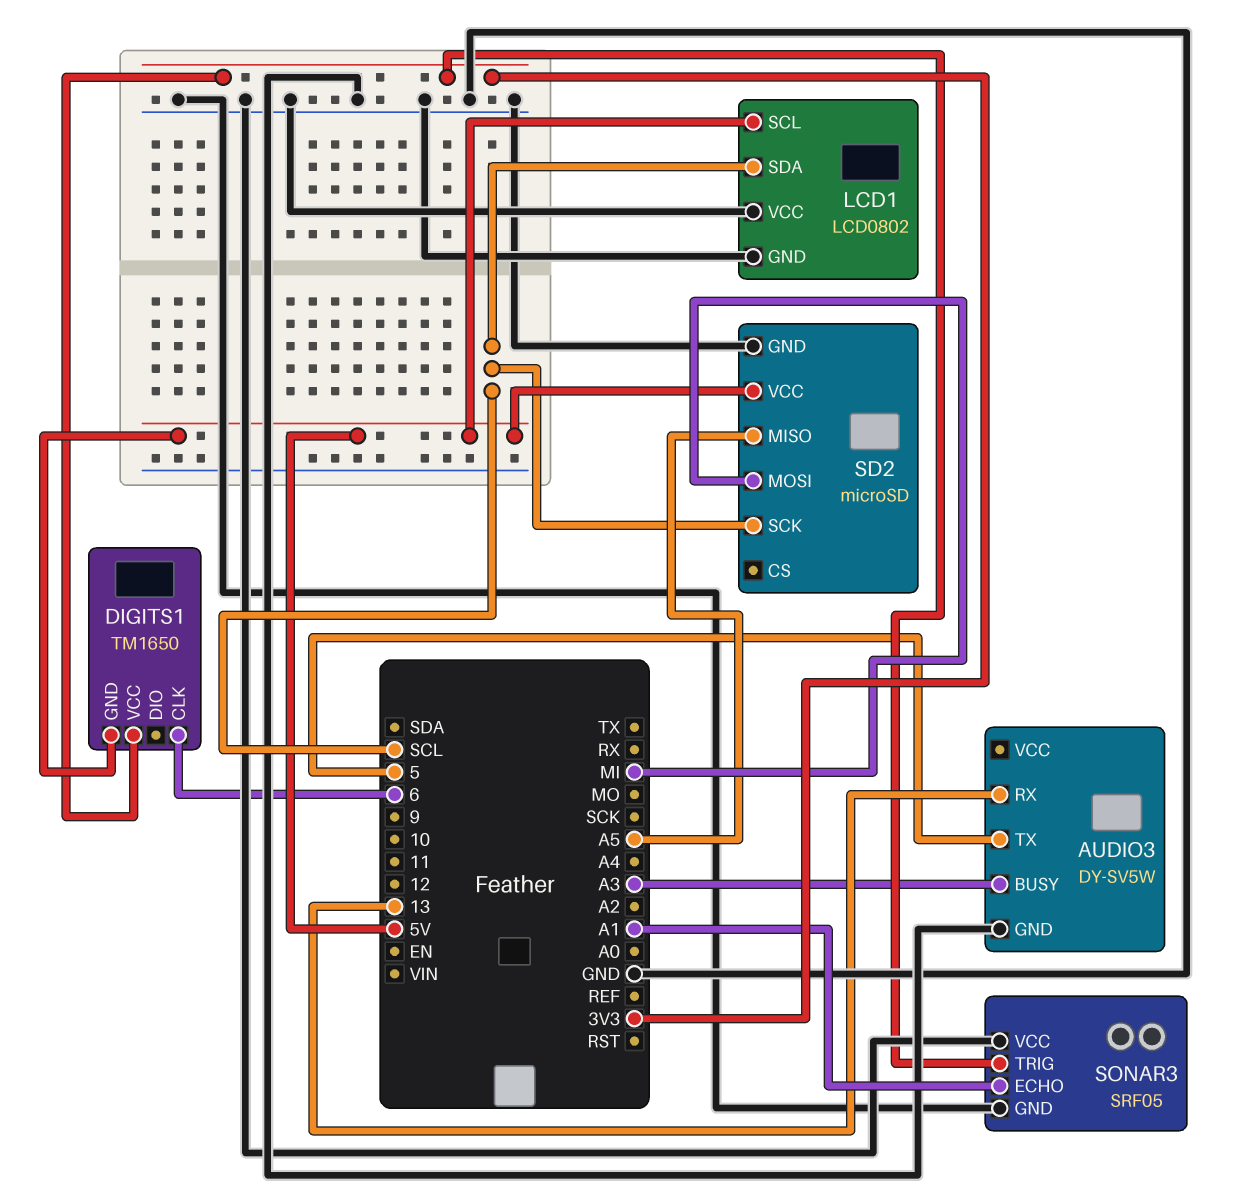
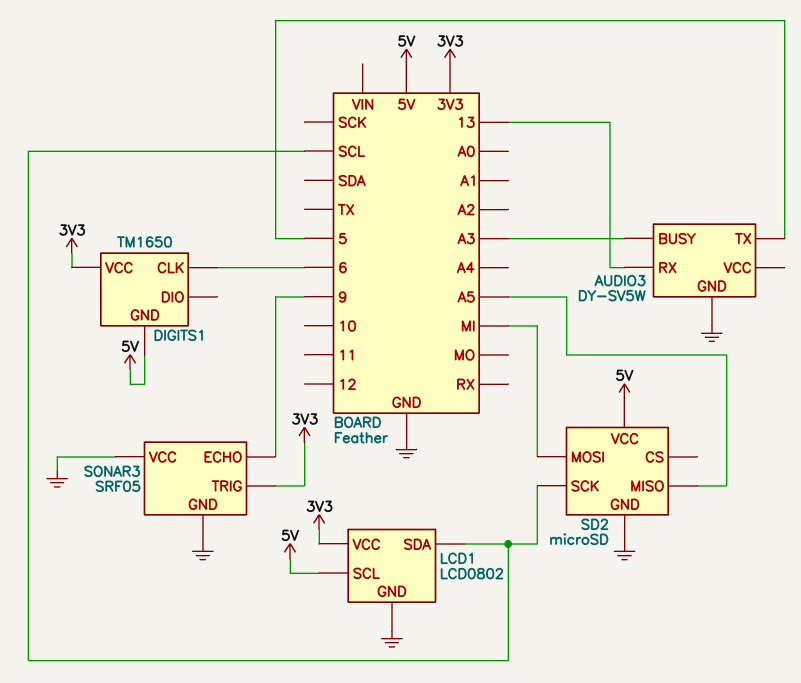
LCD1 pin VCC: GND -> 3V3
SONAR3 pin ECHO: A1 -> 9

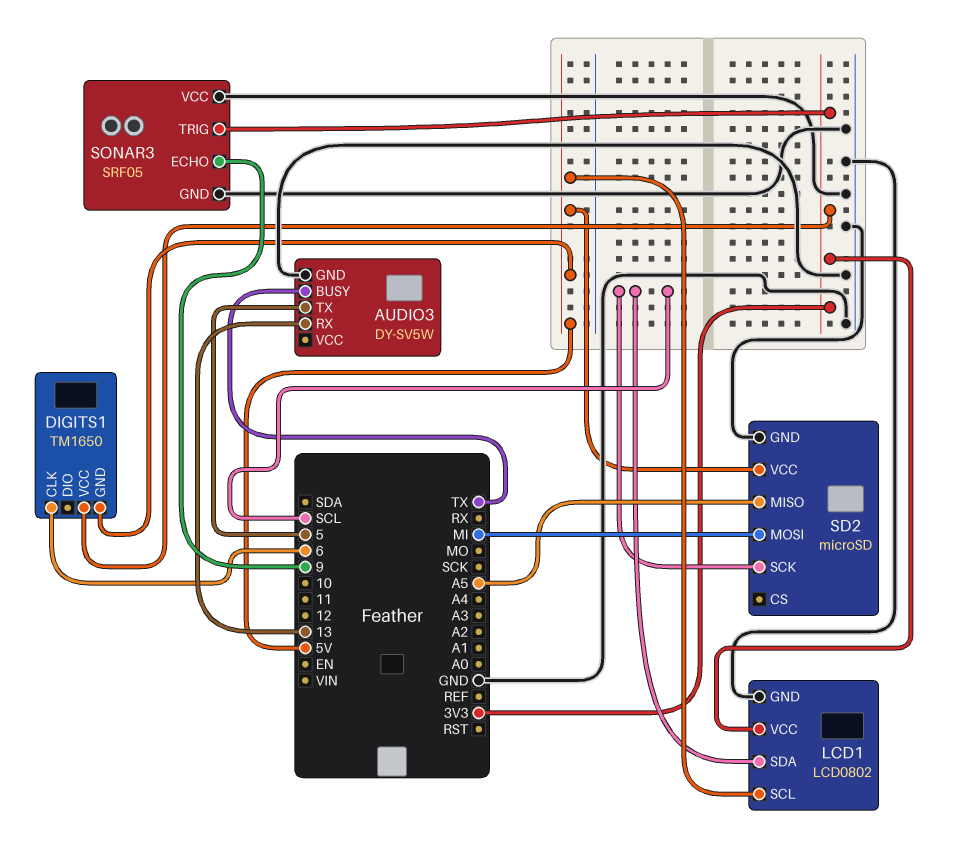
AUDIO3 pin BUSY: A3 -> TX

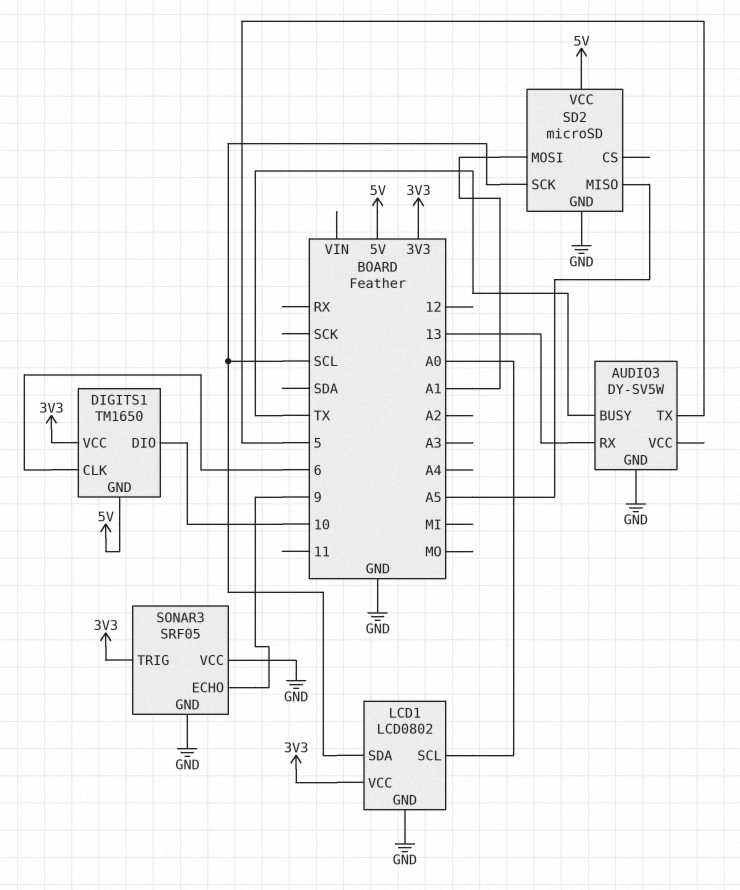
DIGITS1 pin DIO: none -> 10
LCD1 pin SCL: 5V -> A0
SD2 pin MOSI: MI -> A1

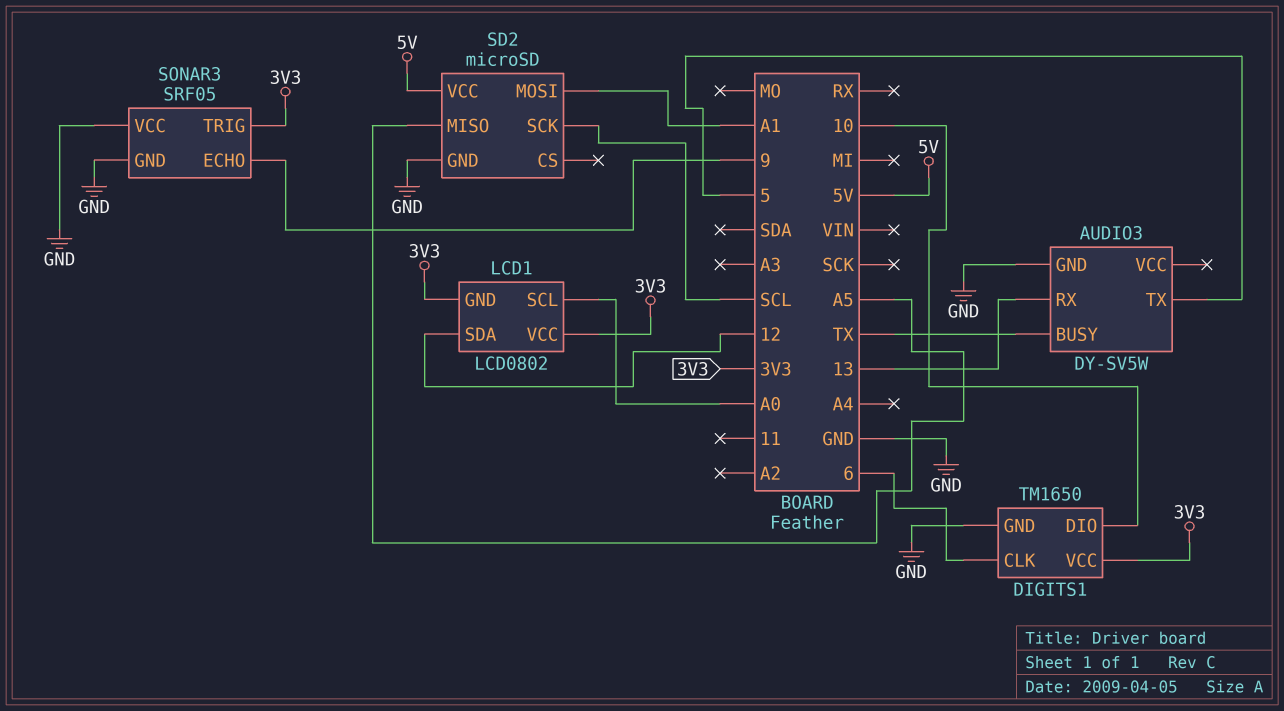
DIGITS1 pin GND: 5V -> GND
LCD1 pin GND: GND -> 3V3
LCD1 pin SDA: SCL -> 12

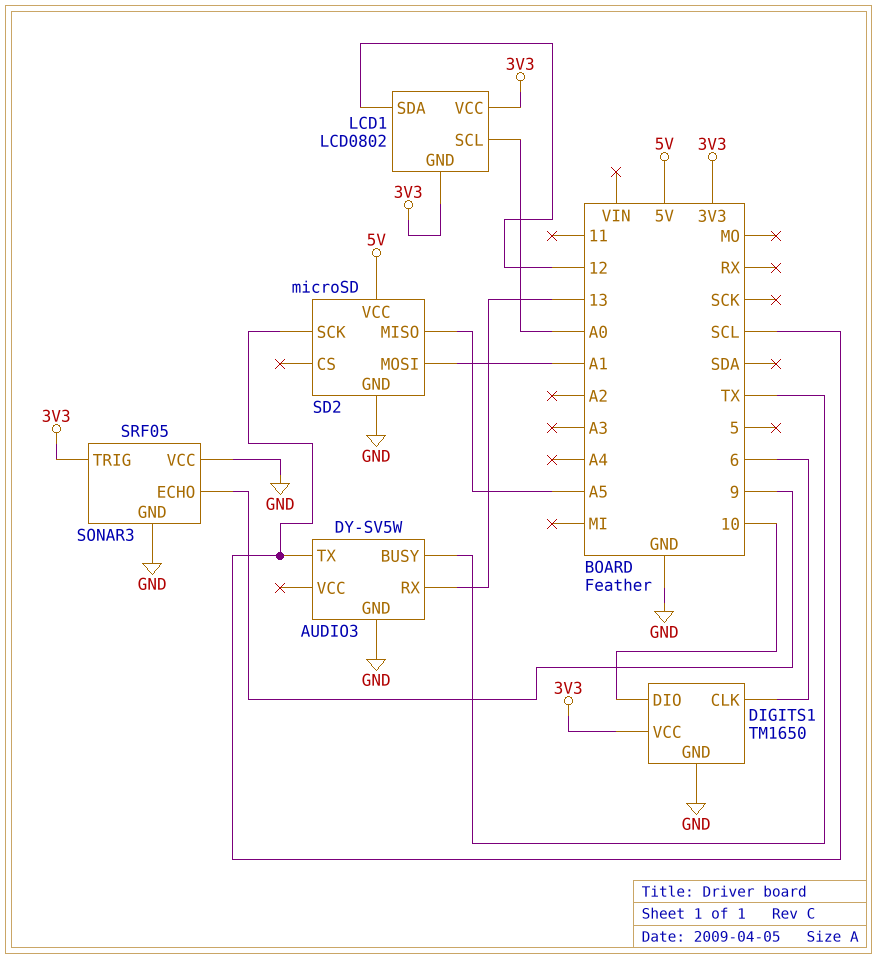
AUDIO3 pin TX: 5 -> SCL

